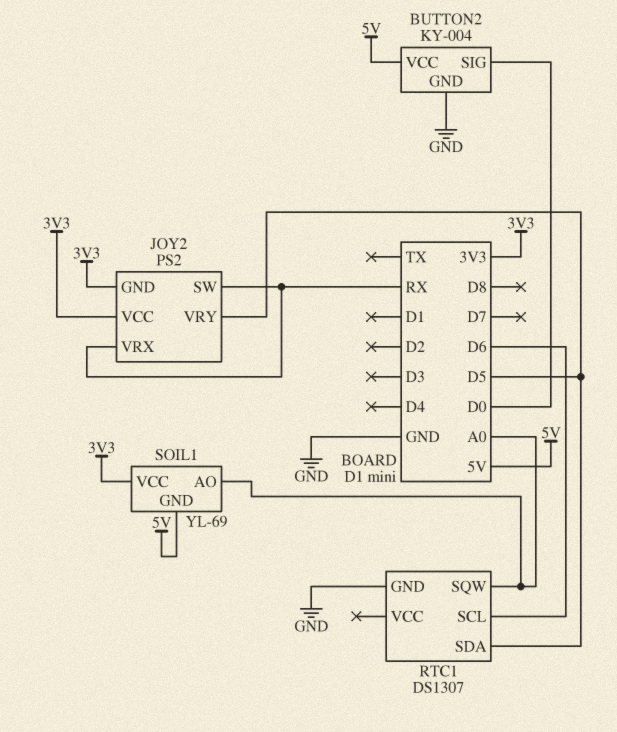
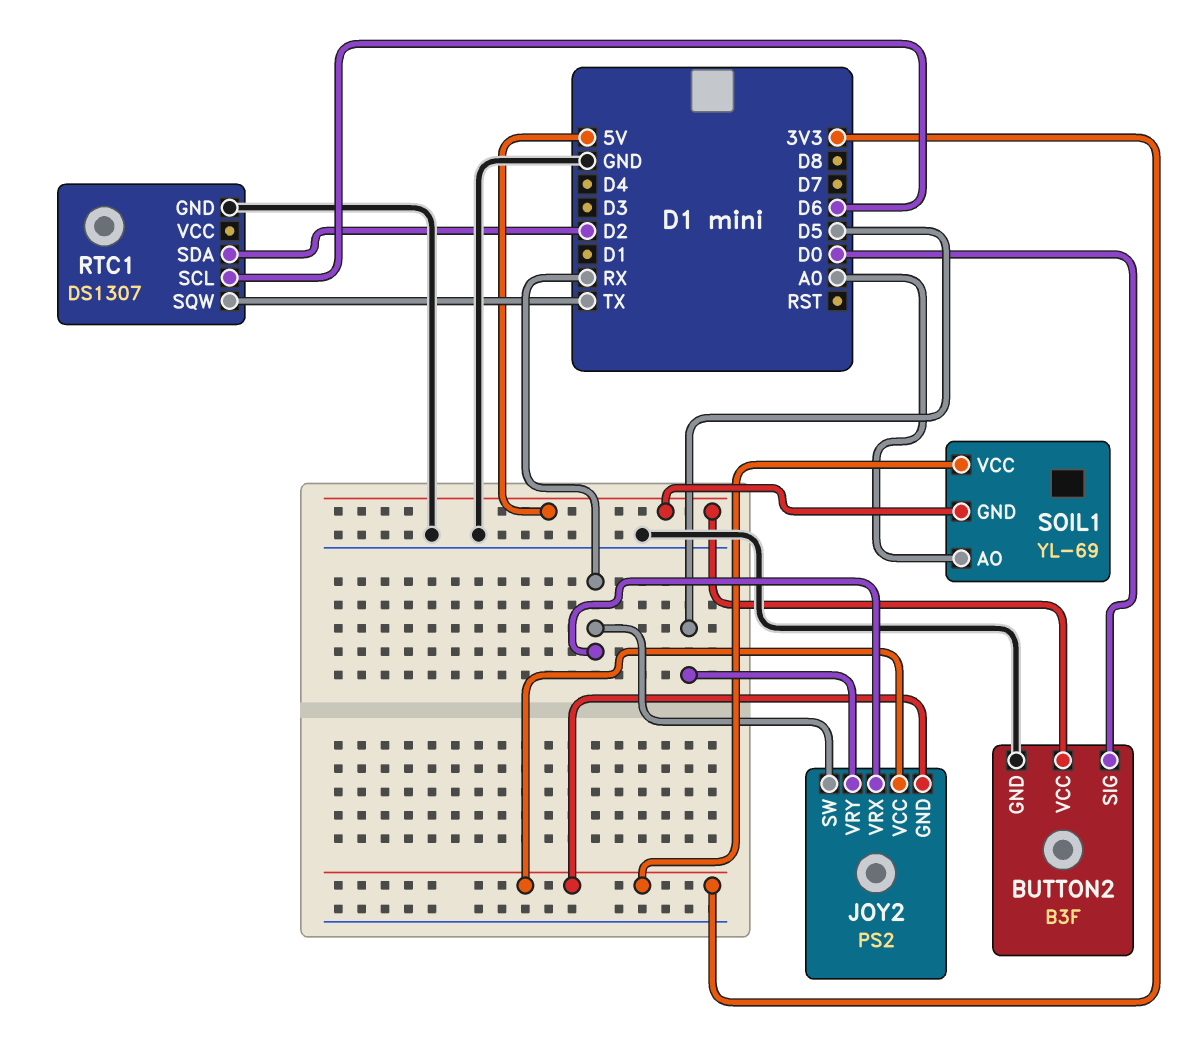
BUTTON2: KY-004 -> B3F
RTC1 pin SDA: D5 -> D2
RTC1 pin SQW: A0 -> TX

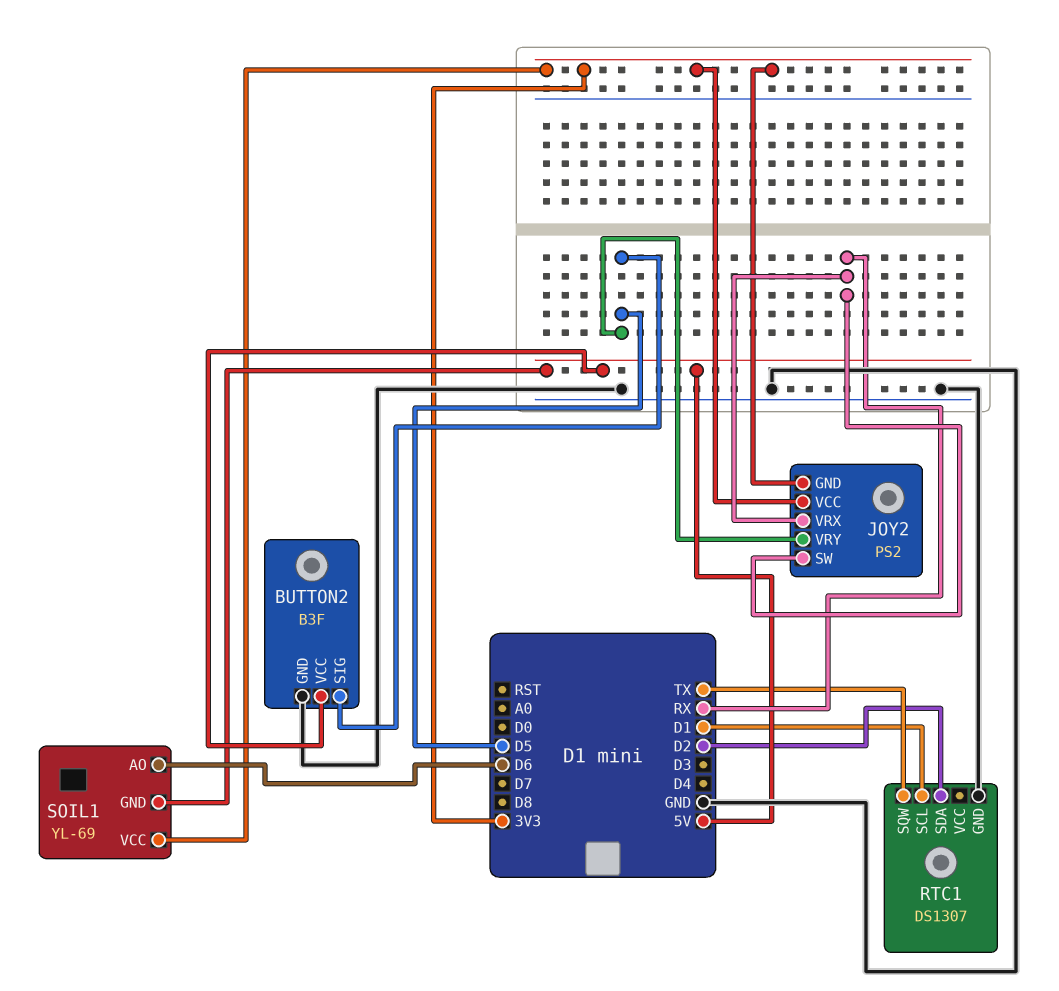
BUTTON2 pin SIG: D0 -> D5
RTC1 pin SCL: D6 -> D1
SOIL1 pin AO: A0 -> D6

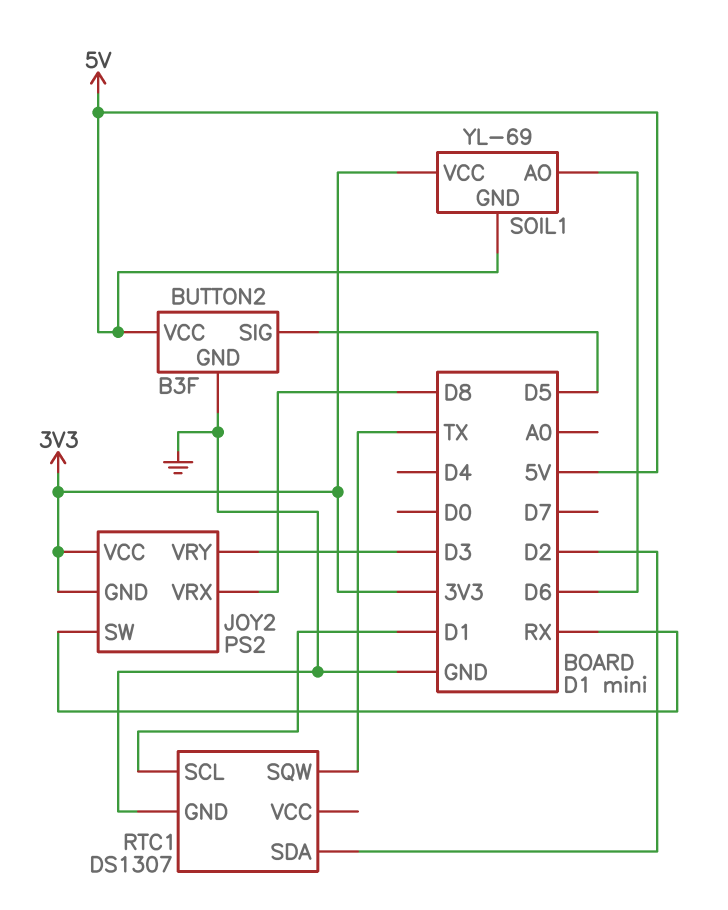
JOY2 pin VRX: RX -> D8
JOY2 pin VRY: D5 -> D3

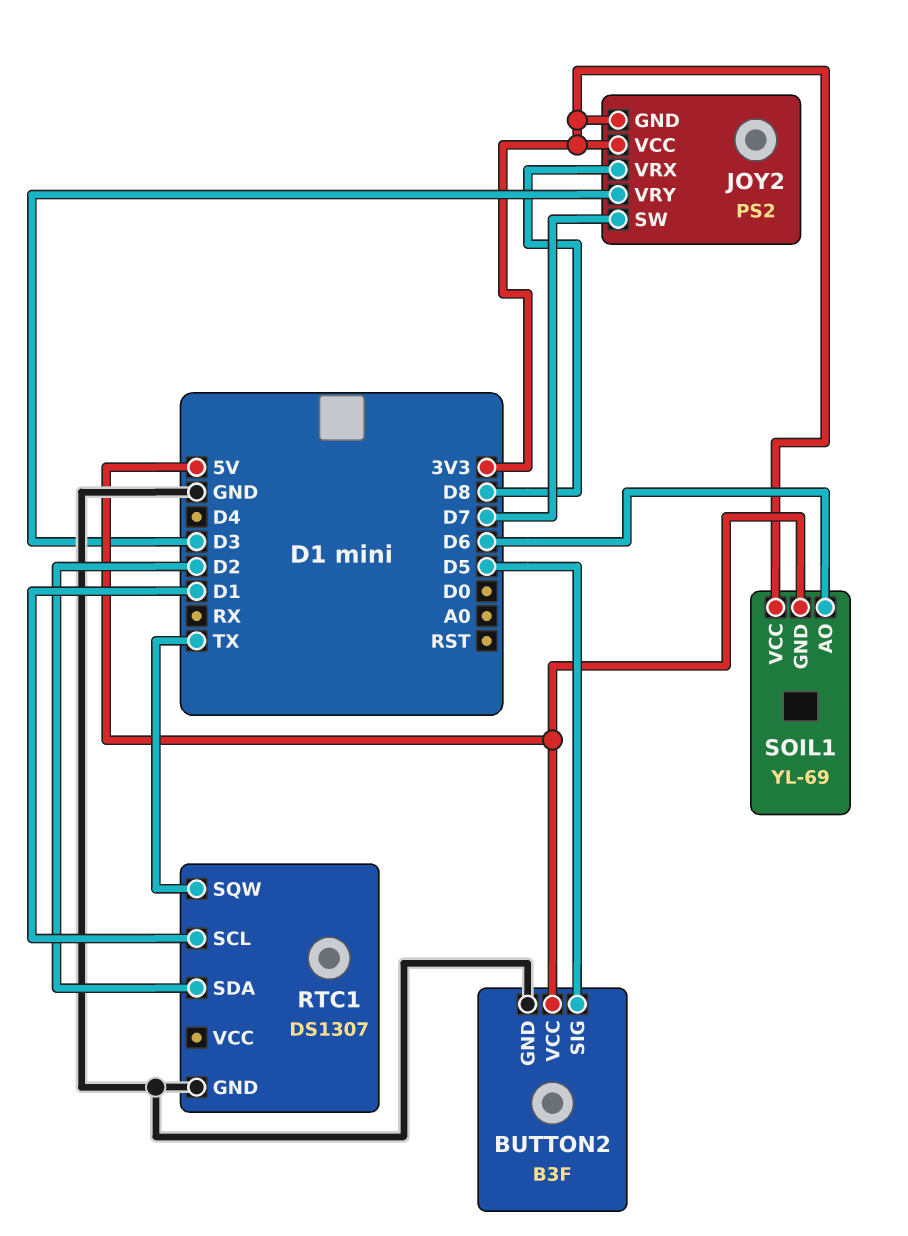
JOY2 pin SW: RX -> D7

